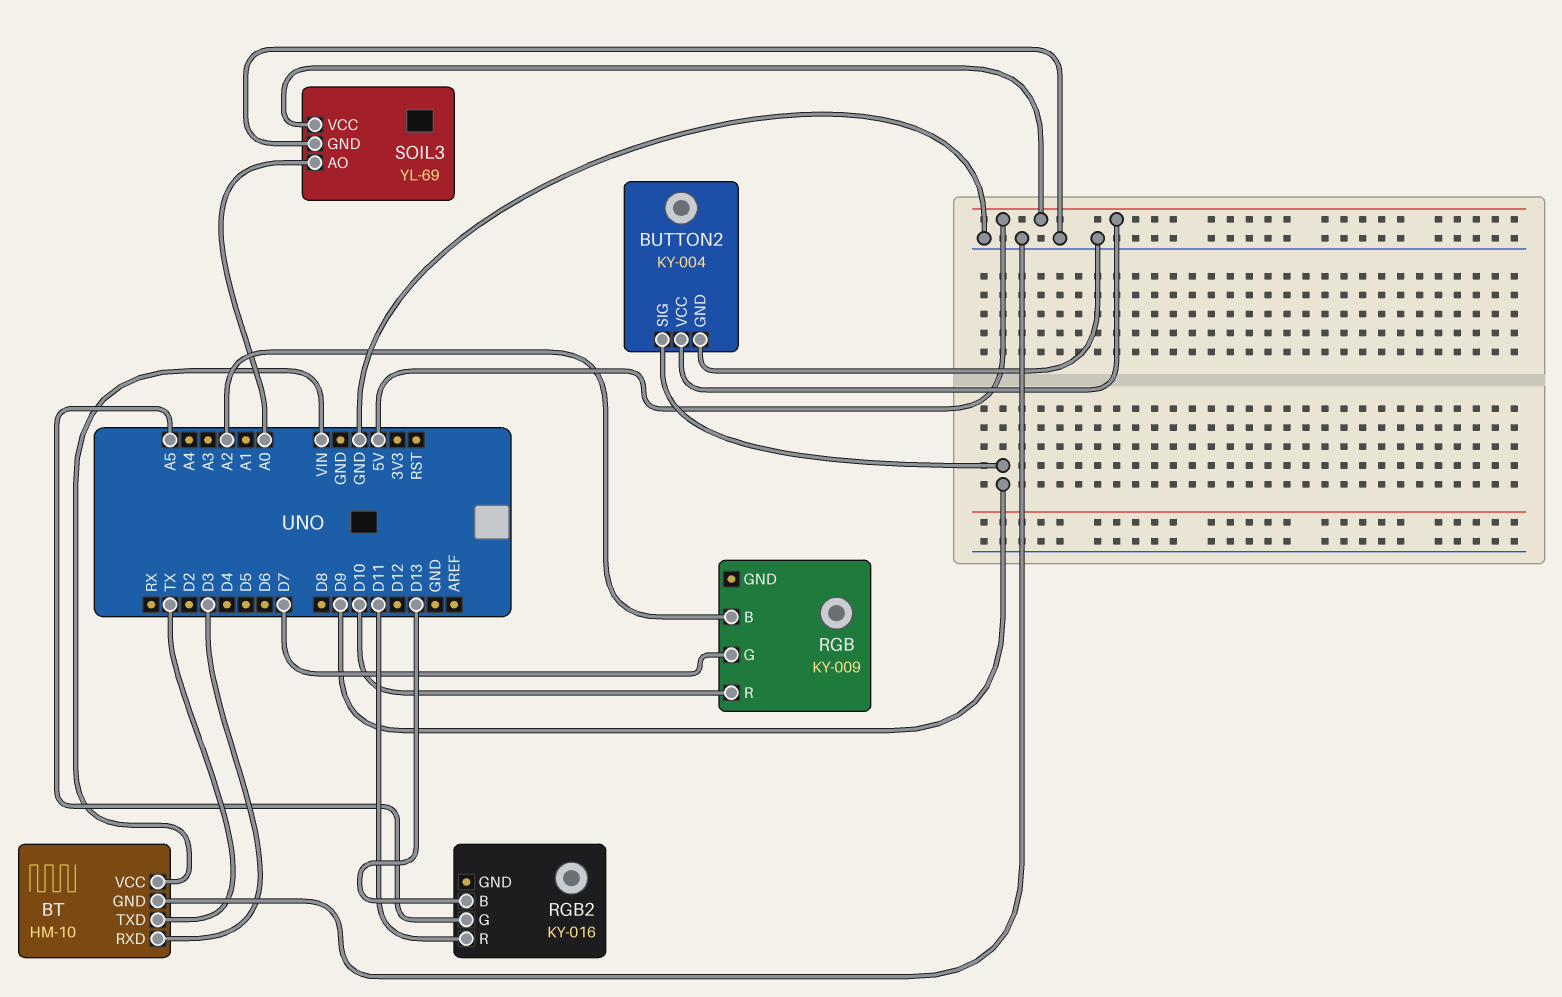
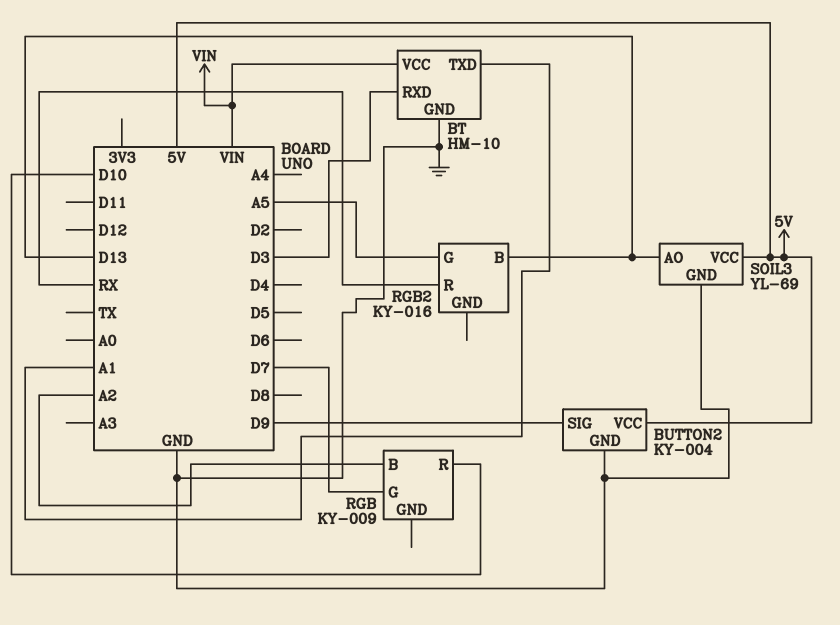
BT pin TXD: TX -> A1
RGB2 pin R: D11 -> RX
SOIL3 pin AO: A0 -> D13

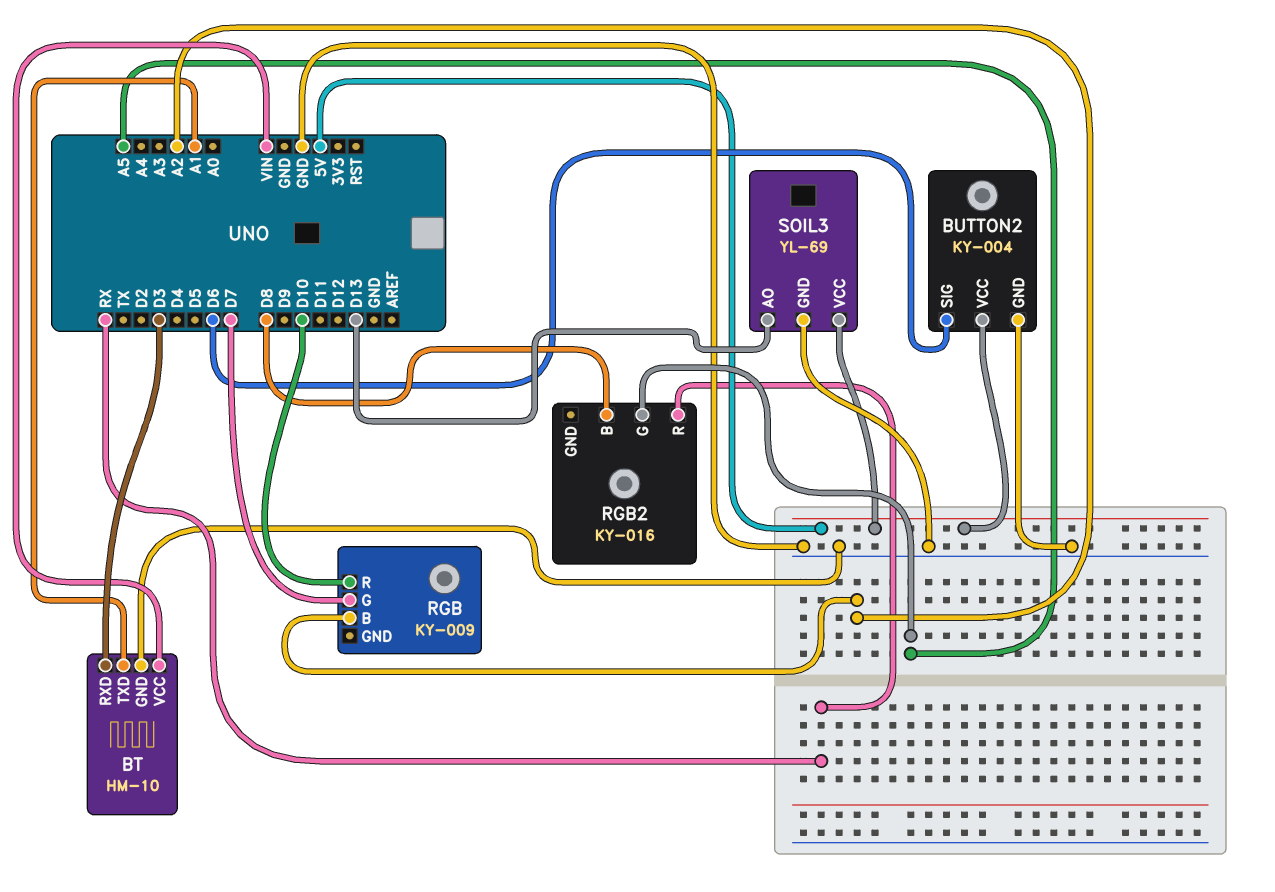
BUTTON2 pin SIG: D9 -> D6
RGB2 pin B: D13 -> D8

